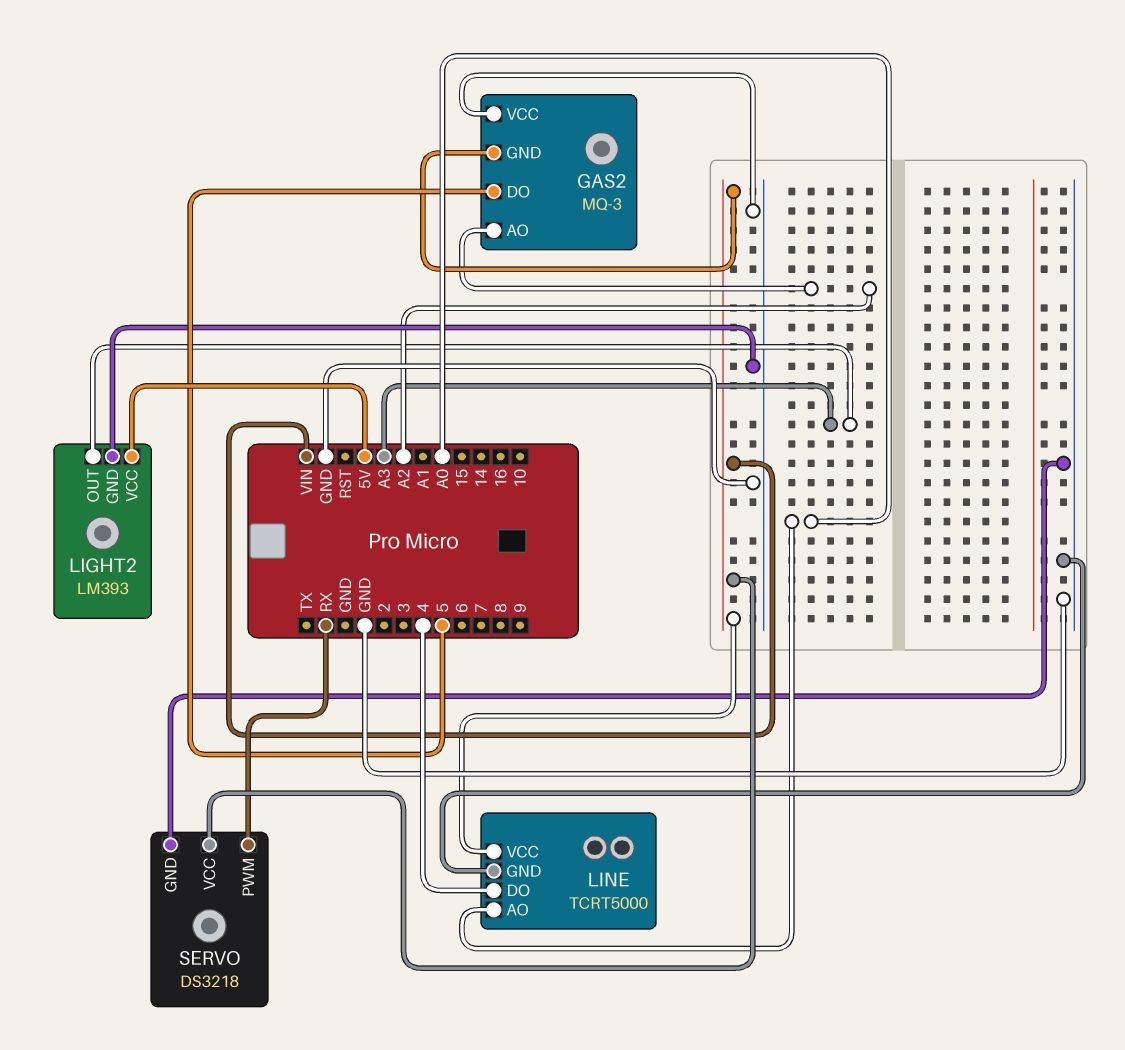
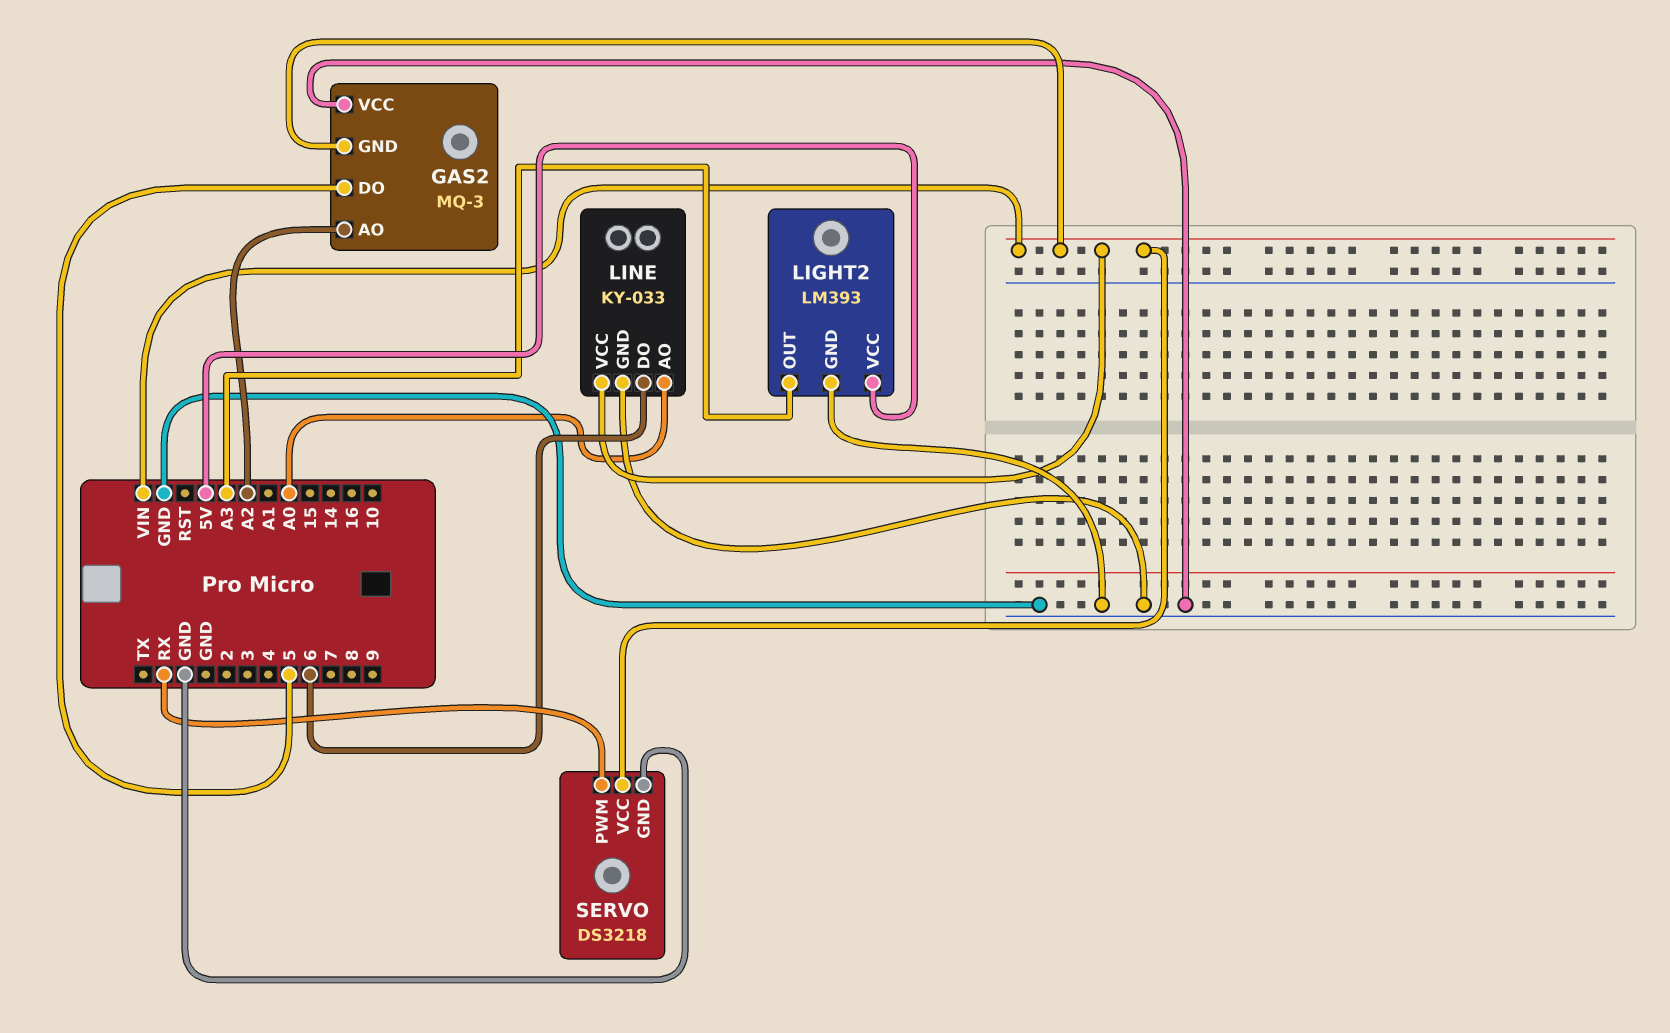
LINE: TCRT5000 -> KY-033
LINE pin DO: 4 -> 6

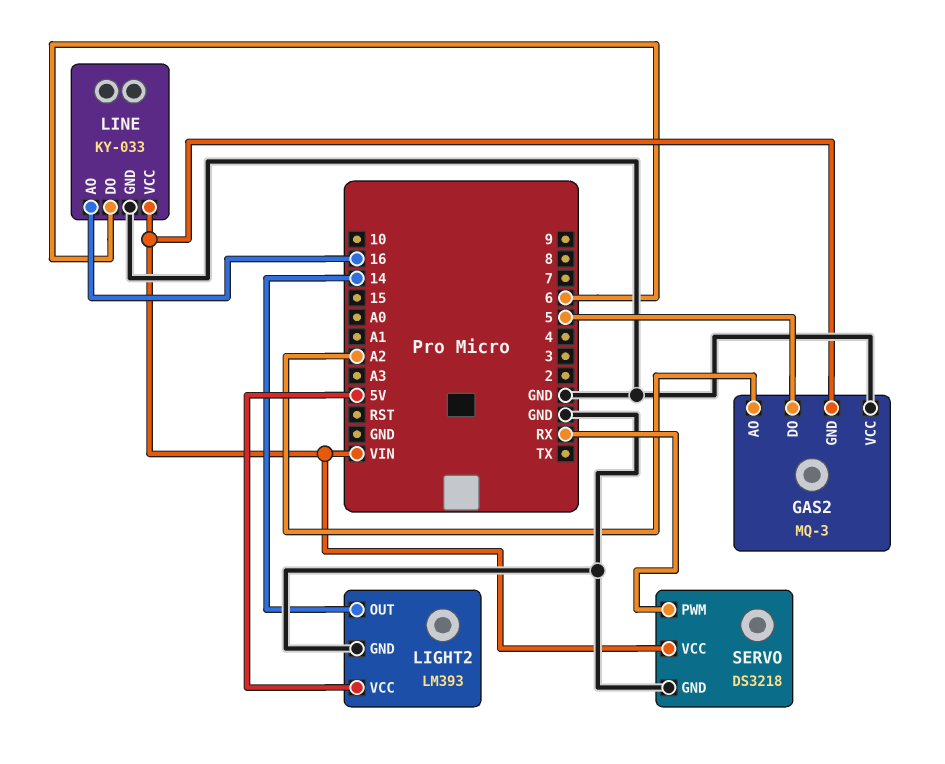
LIGHT2 pin OUT: A3 -> 14
LINE pin AO: A0 -> 16

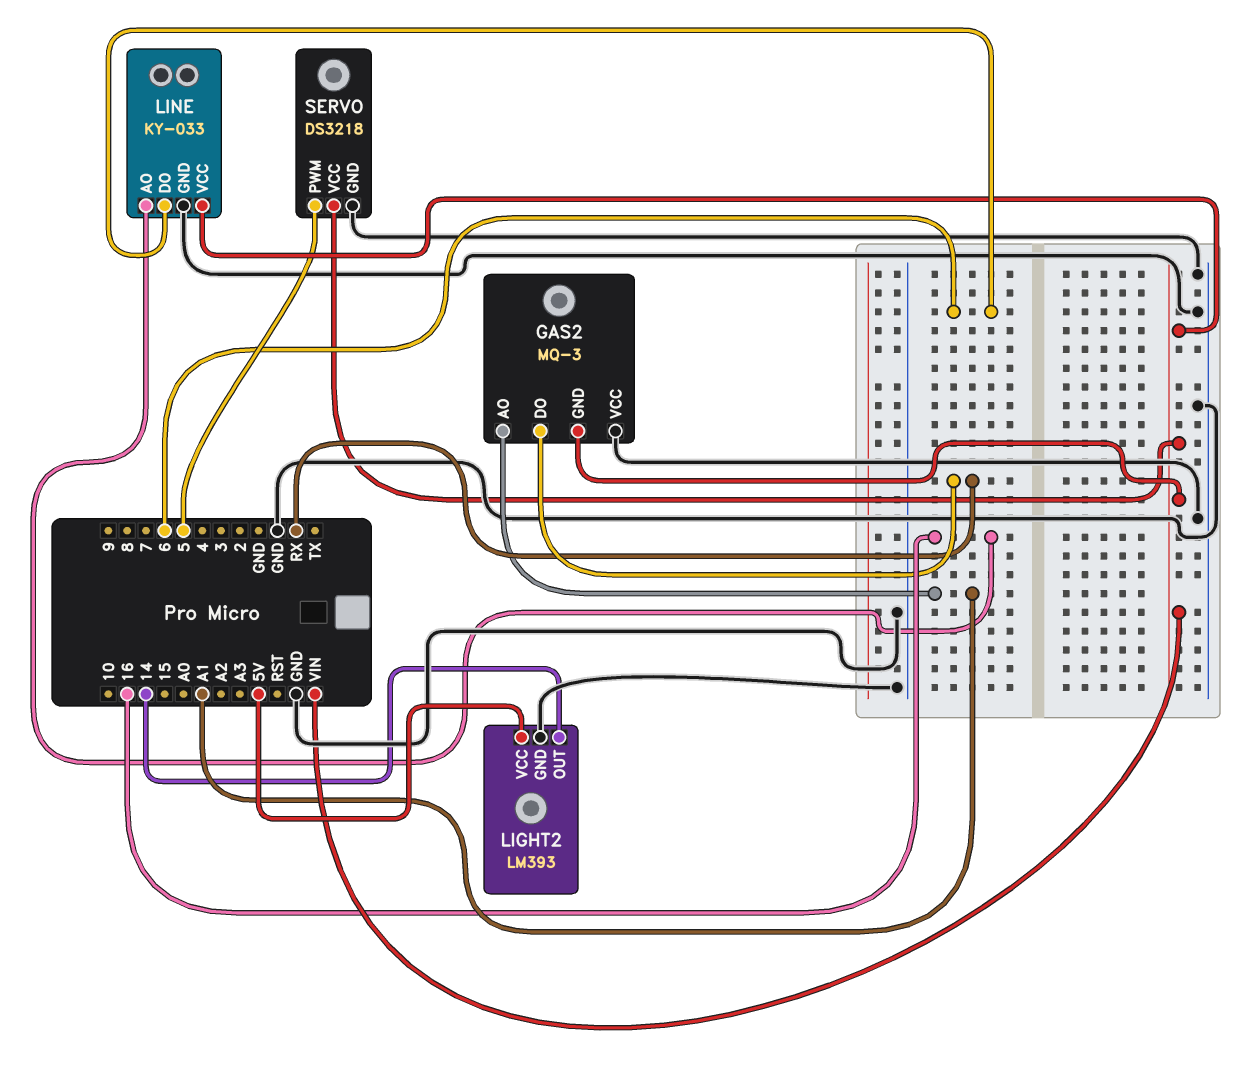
GAS2 pin AO: A2 -> A1
GAS2 pin DO: 5 -> RX
SERVO pin PWM: RX -> 5

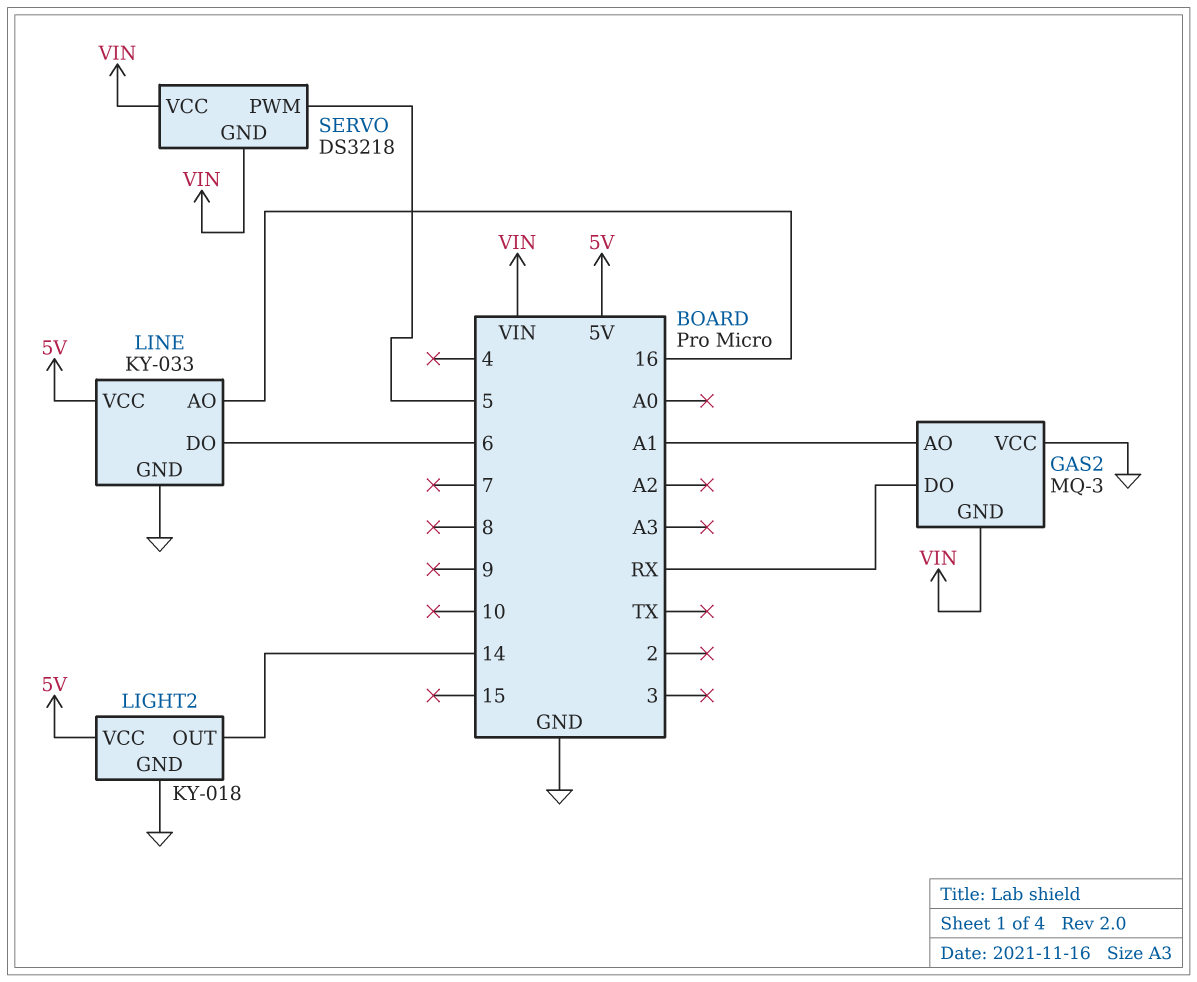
LIGHT2: LM393 -> KY-018
LINE pin VCC: VIN -> 5V
SERVO pin GND: GND -> VIN

